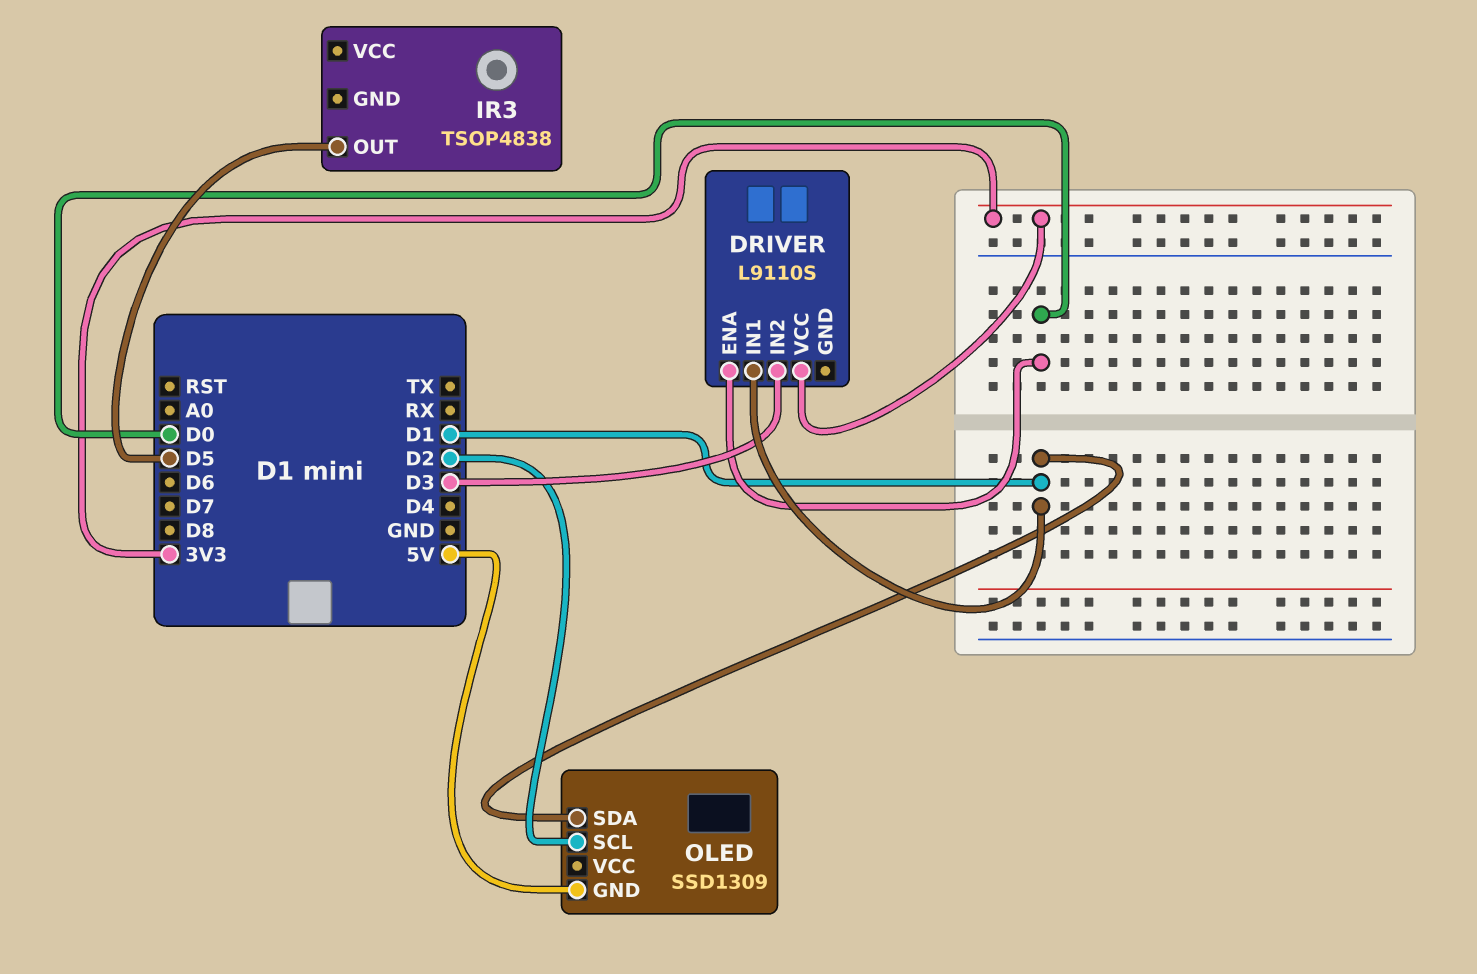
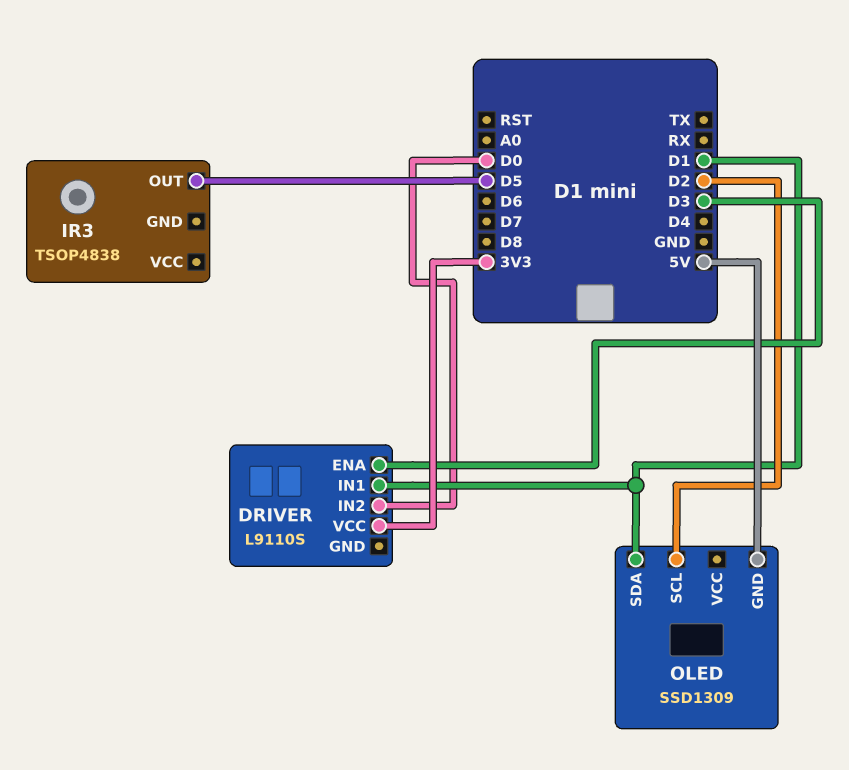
DRIVER pin ENA: D0 -> D3
DRIVER pin IN2: D3 -> D0

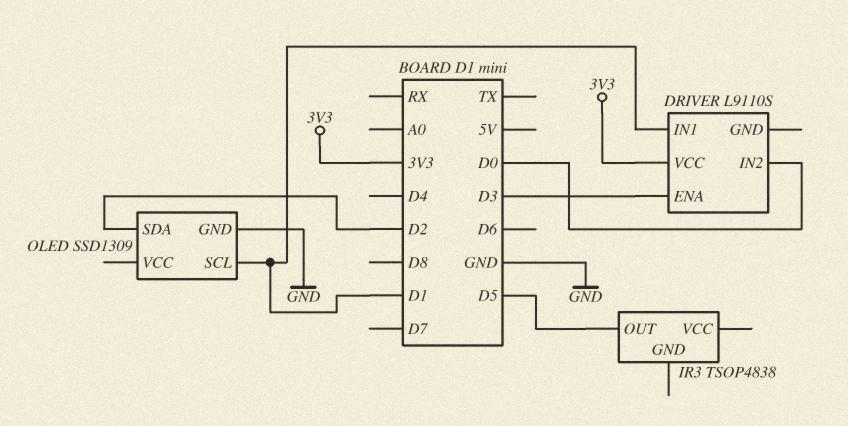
OLED pin GND: 5V -> GND
OLED pin SCL: D2 -> D1
OLED pin SDA: D1 -> D2

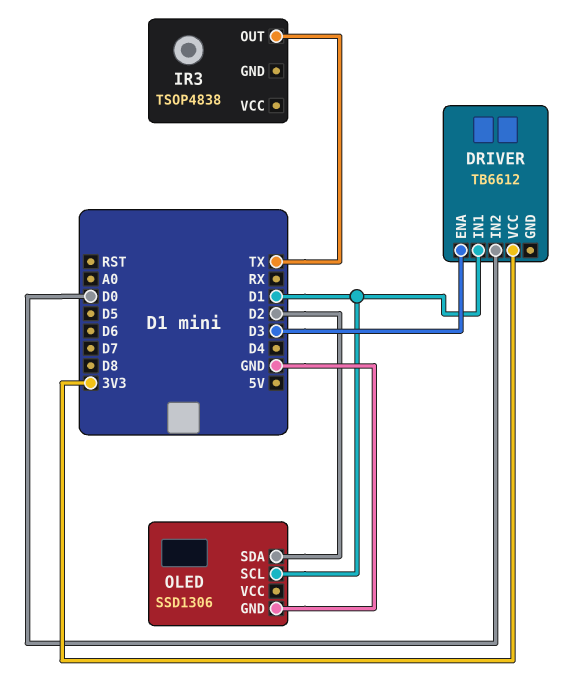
DRIVER: L9110S -> TB6612
IR3 pin OUT: D5 -> TX
OLED: SSD1309 -> SSD1306

